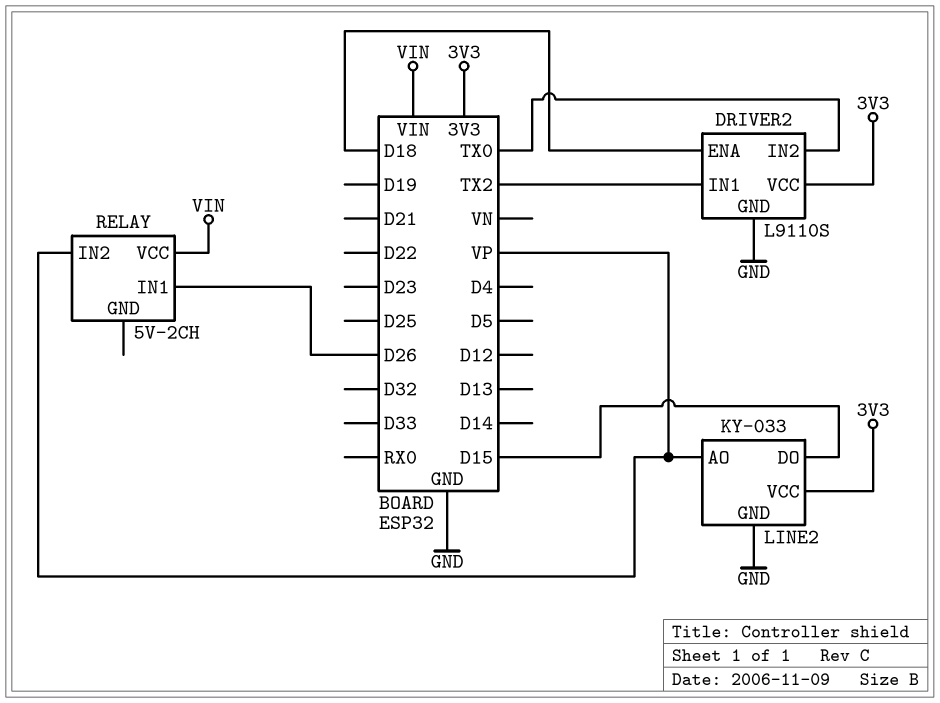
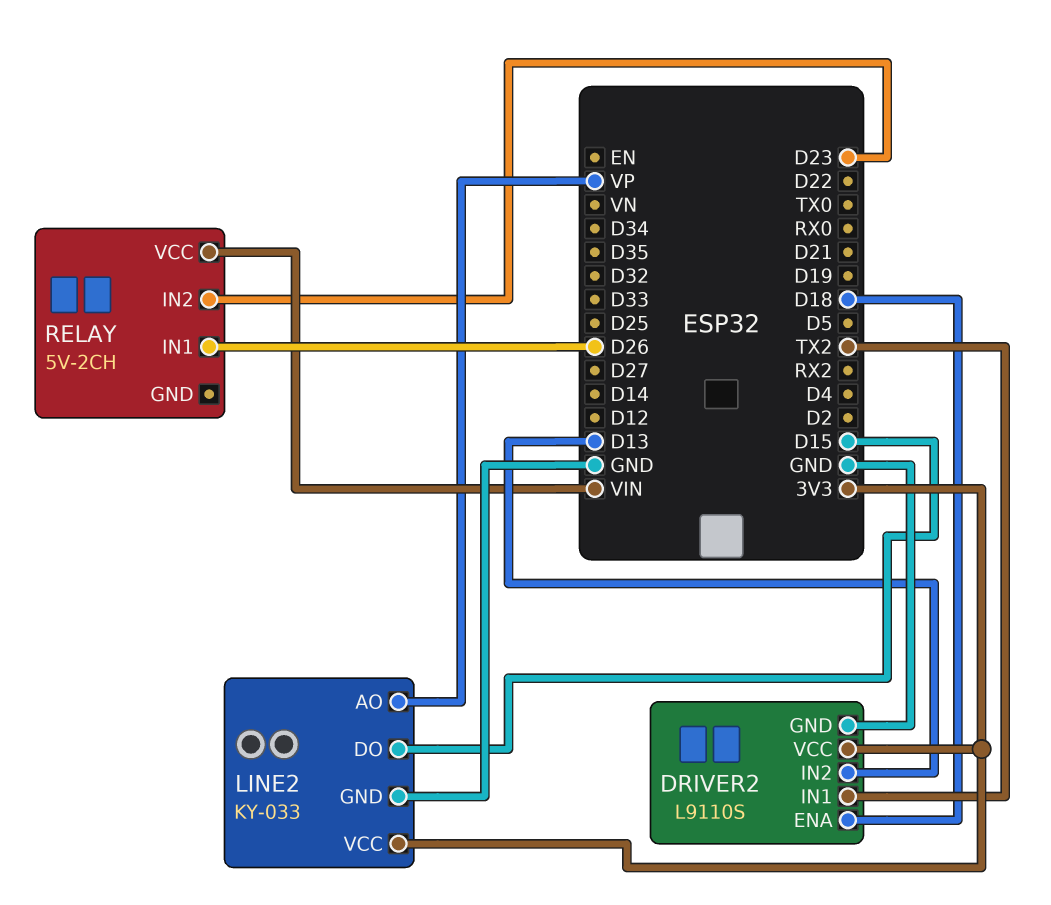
DRIVER2 pin IN2: TX0 -> D13
RELAY pin IN2: VP -> D23

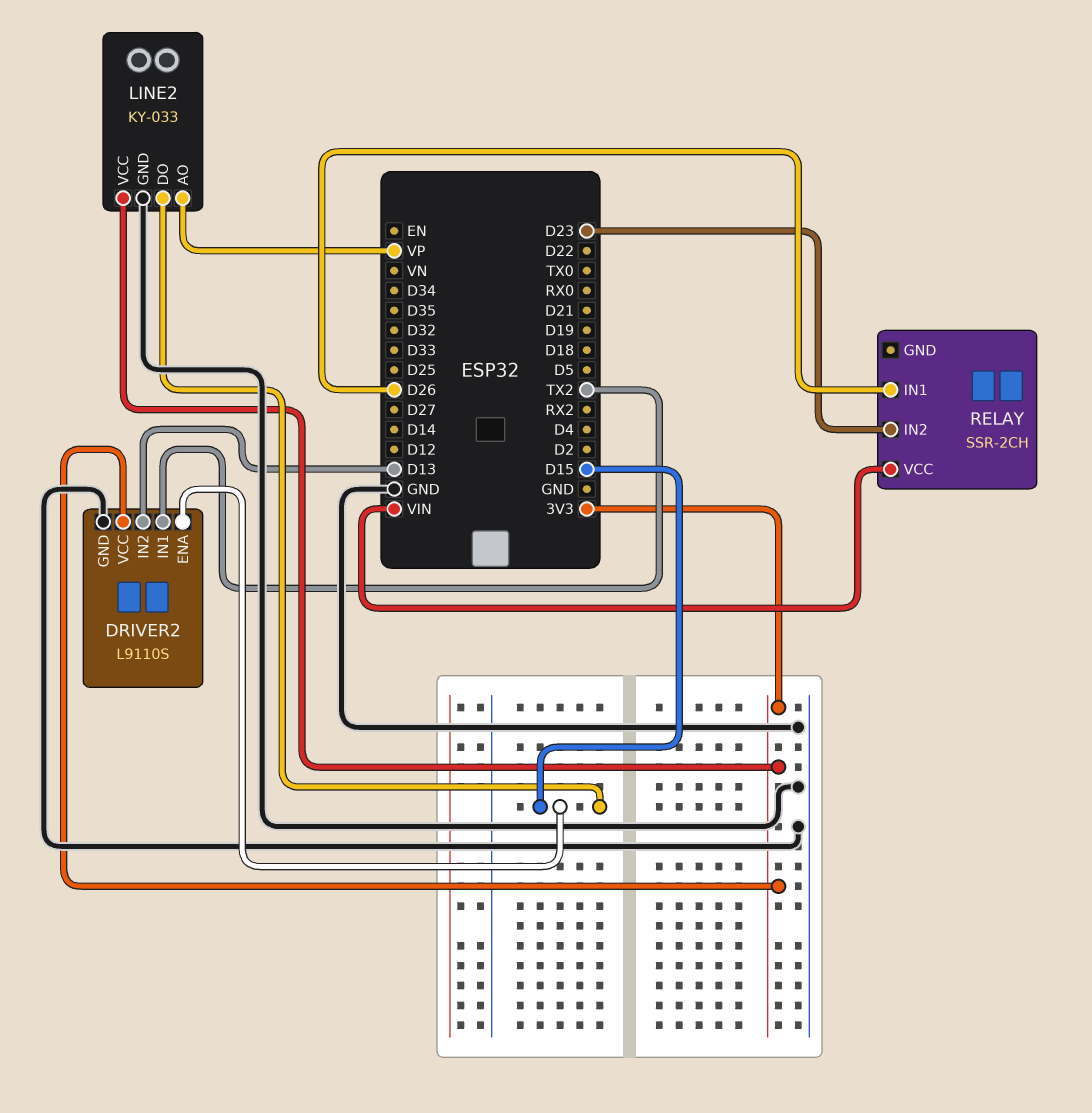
DRIVER2 pin ENA: D18 -> D15
RELAY: 5V-2CH -> SSR-2CH

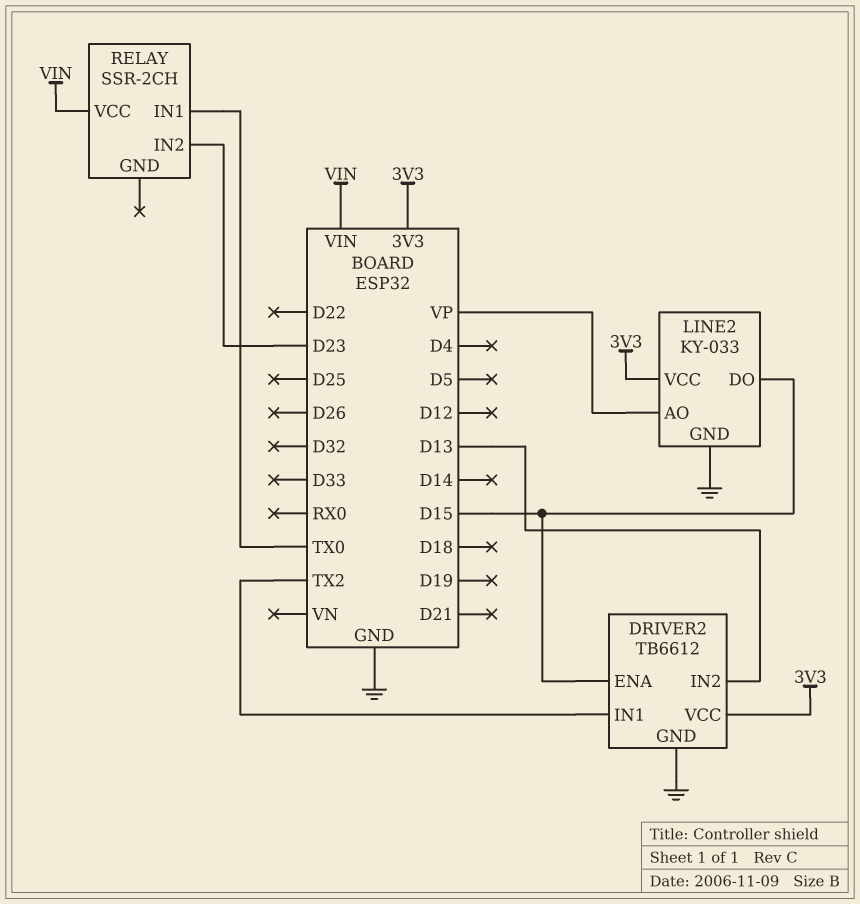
DRIVER2: L9110S -> TB6612
RELAY pin IN1: D26 -> TX0

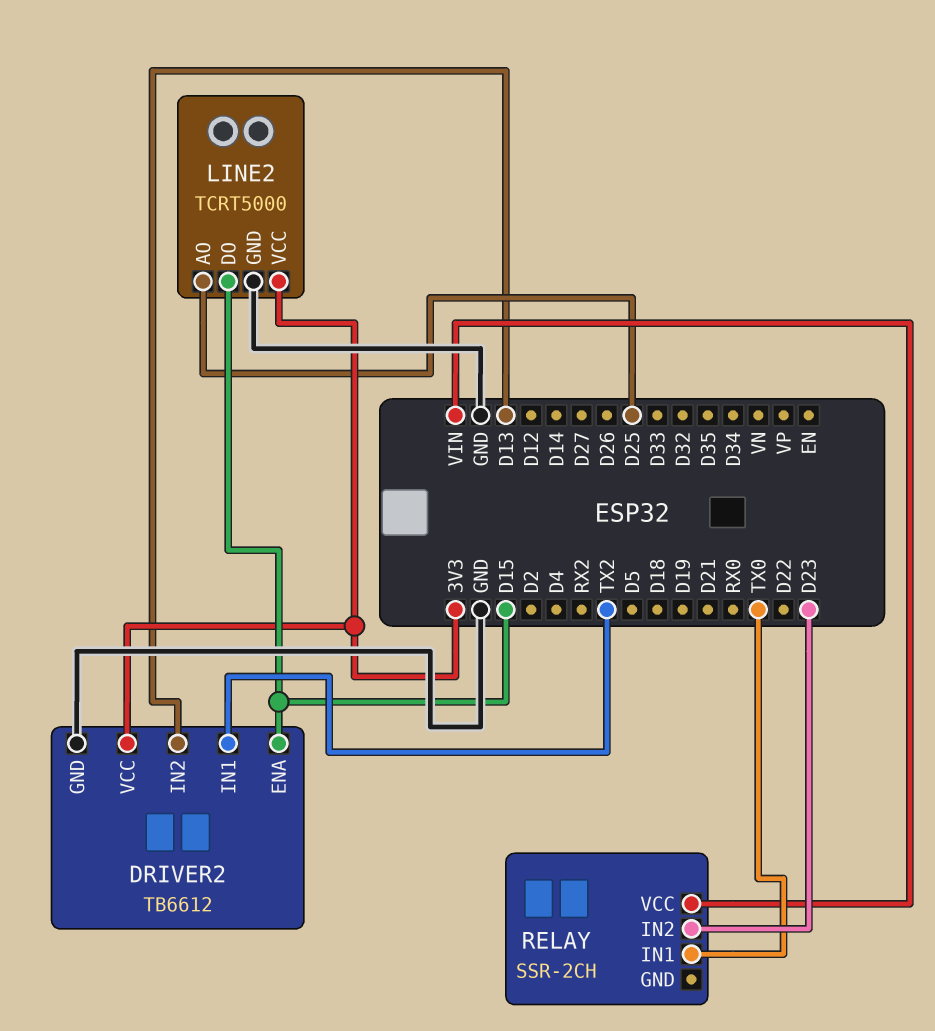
LINE2: KY-033 -> TCRT5000
LINE2 pin AO: VP -> D25

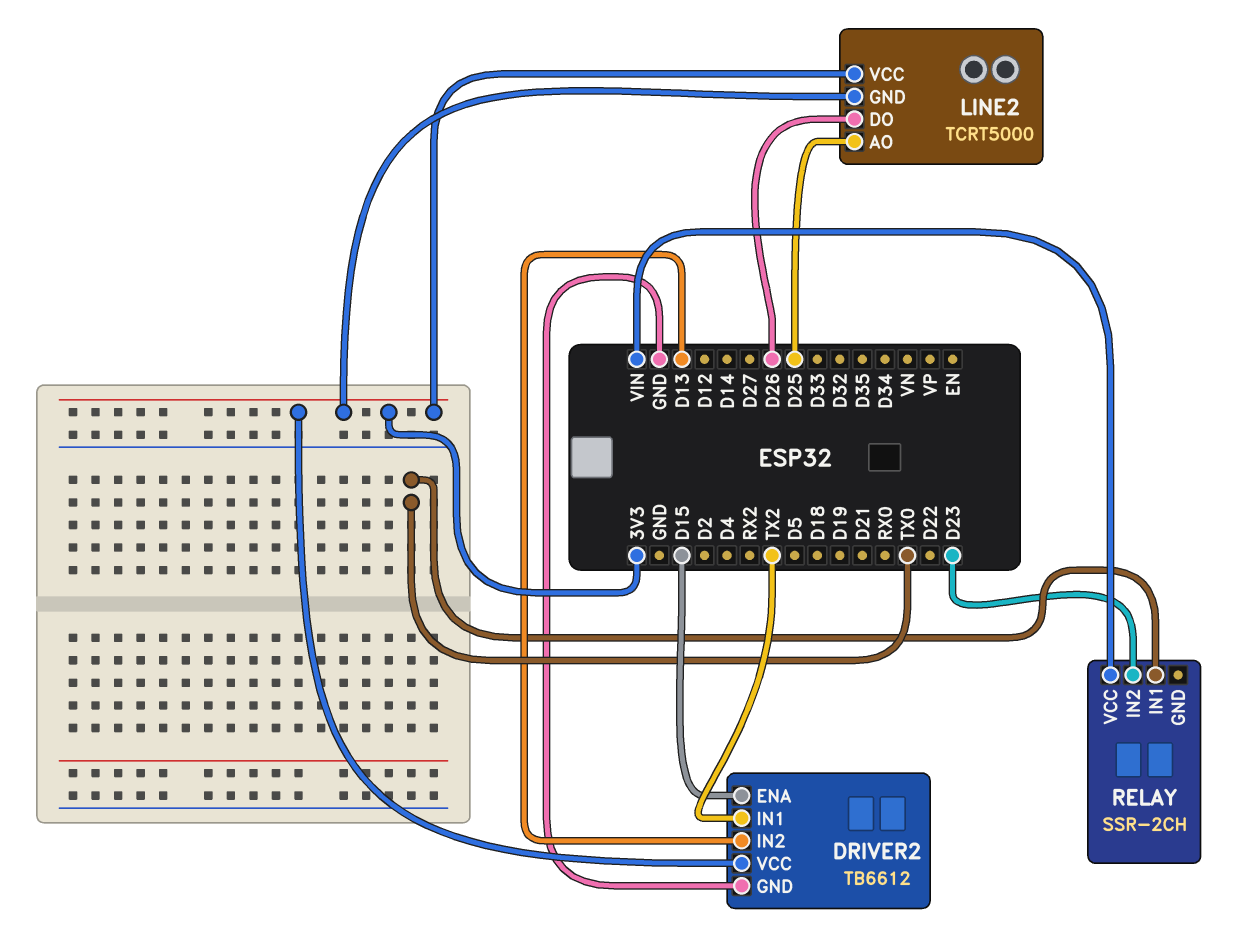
LINE2 pin DO: D15 -> D26
LINE2 pin GND: GND -> 3V3

